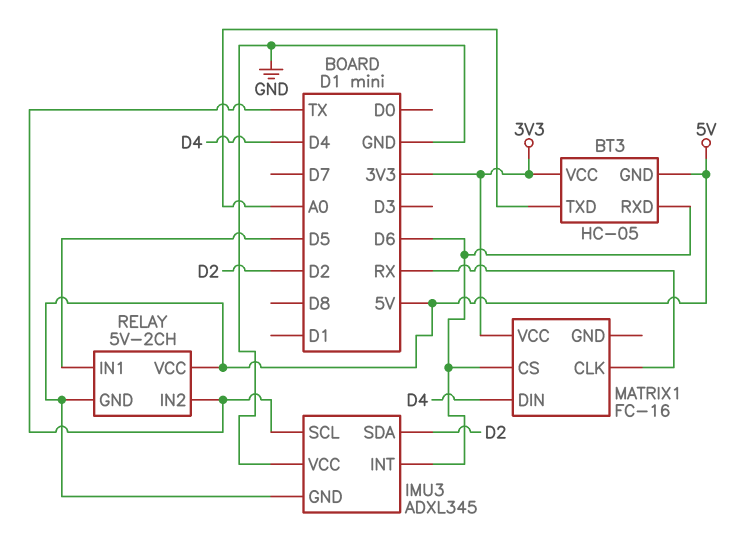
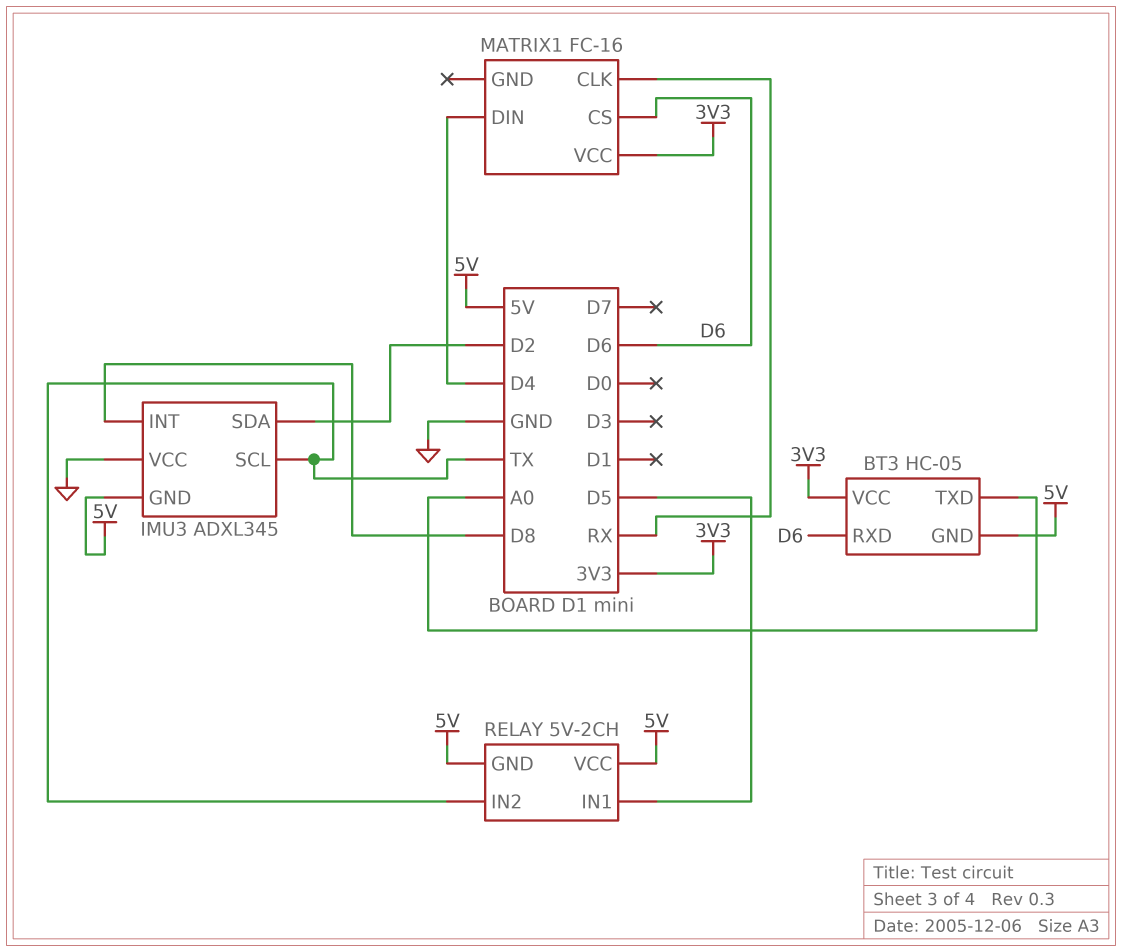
IMU3 pin INT: D6 -> D8

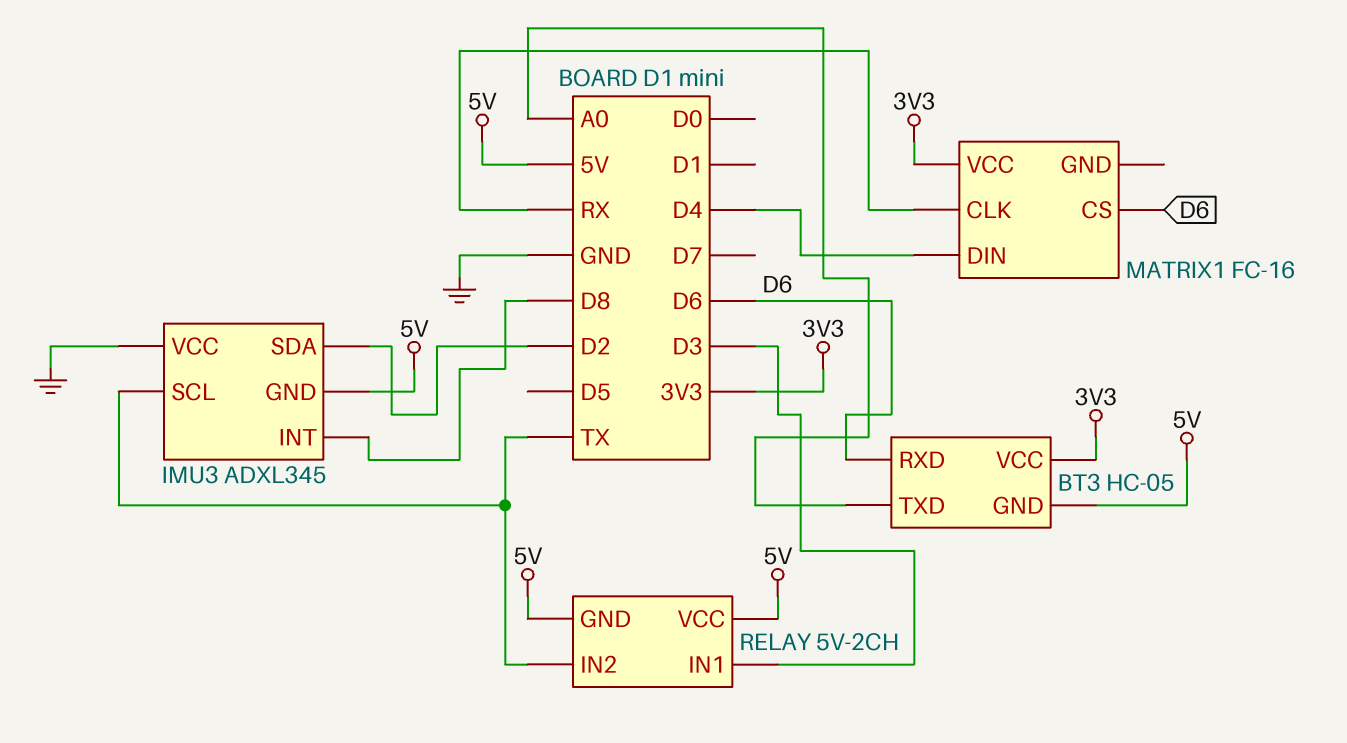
RELAY pin IN1: D5 -> D3

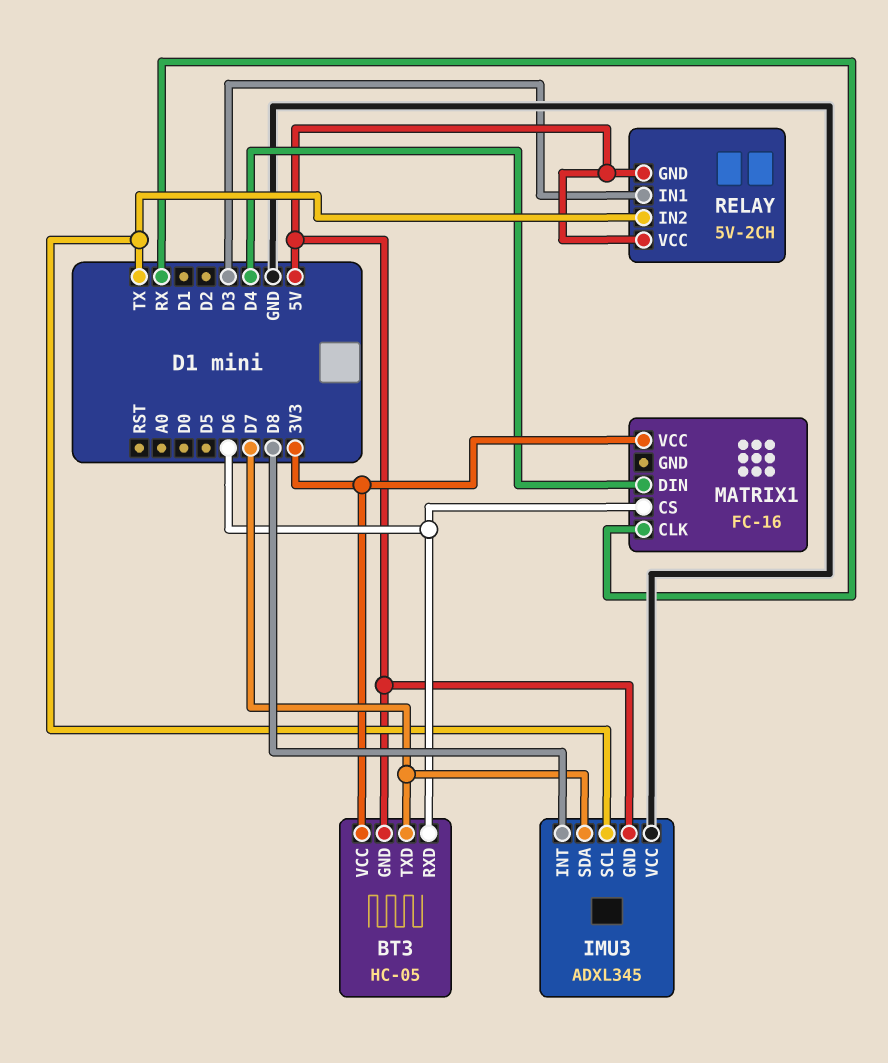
BT3 pin TXD: A0 -> D7
IMU3 pin SDA: D2 -> D7

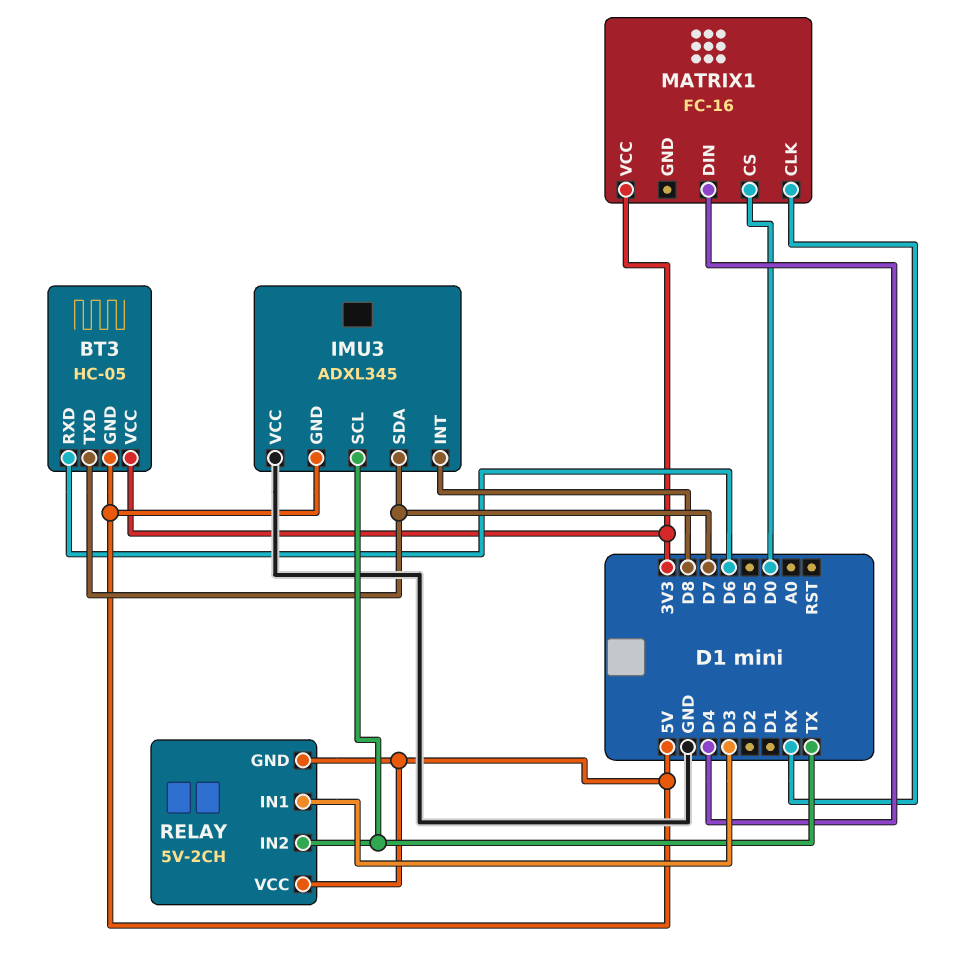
MATRIX1 pin CS: D6 -> D0

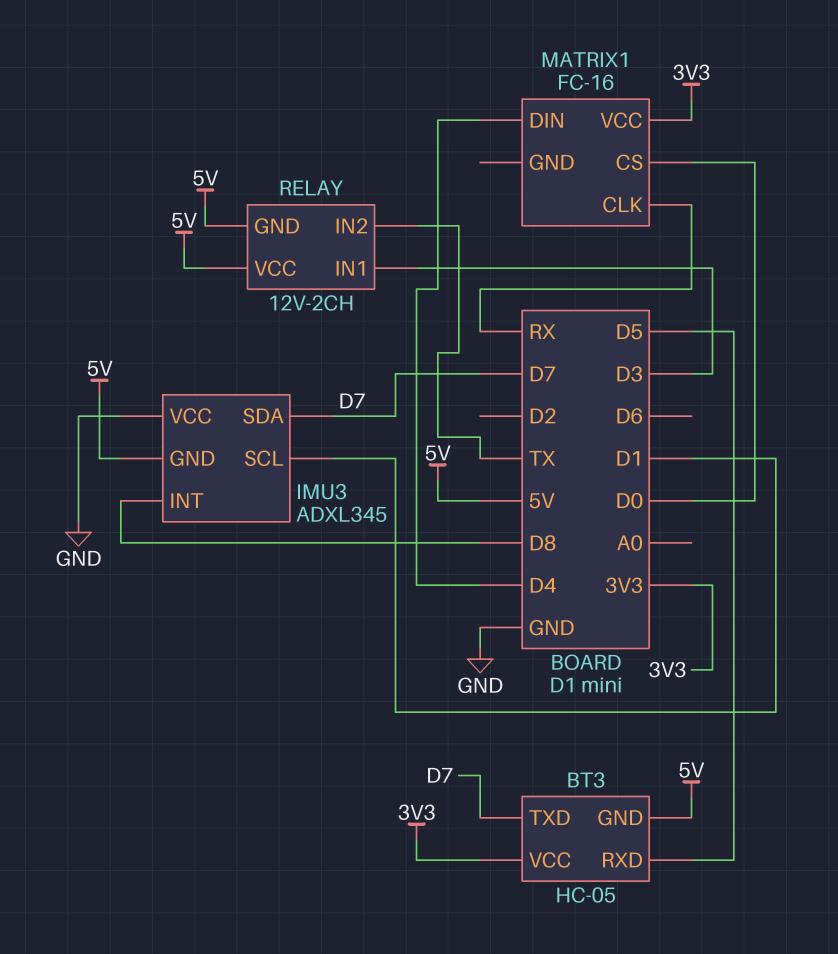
BT3 pin RXD: D6 -> D5
IMU3 pin SCL: TX -> D1
RELAY: 5V-2CH -> 12V-2CH

